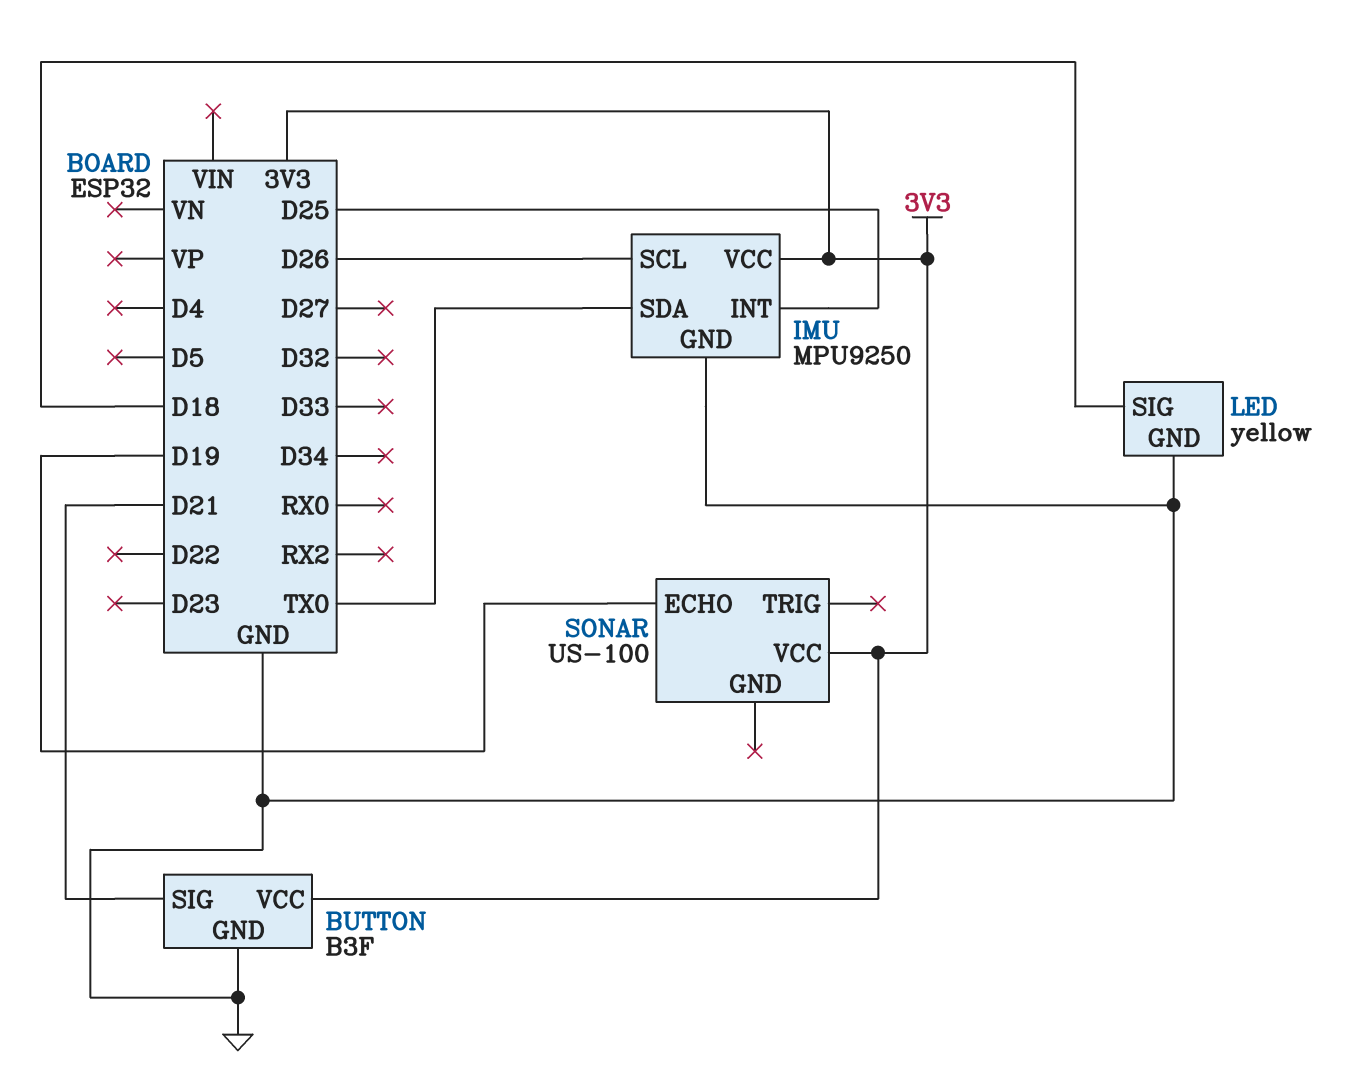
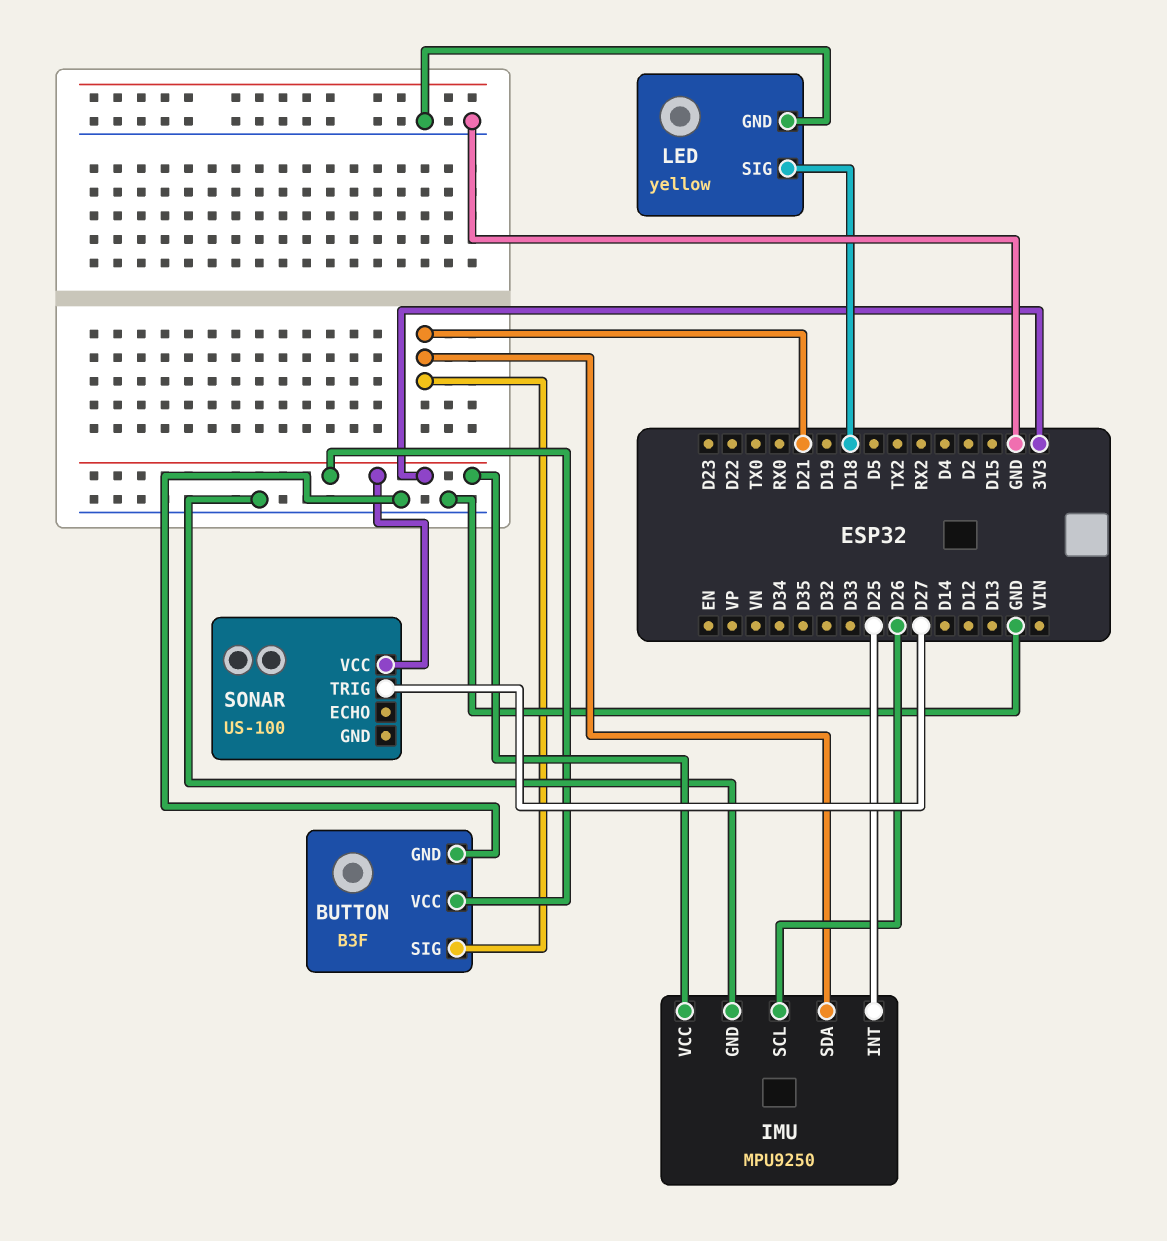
IMU pin SDA: TX0 -> D21
SONAR pin ECHO: D19 -> none
SONAR pin TRIG: none -> D27

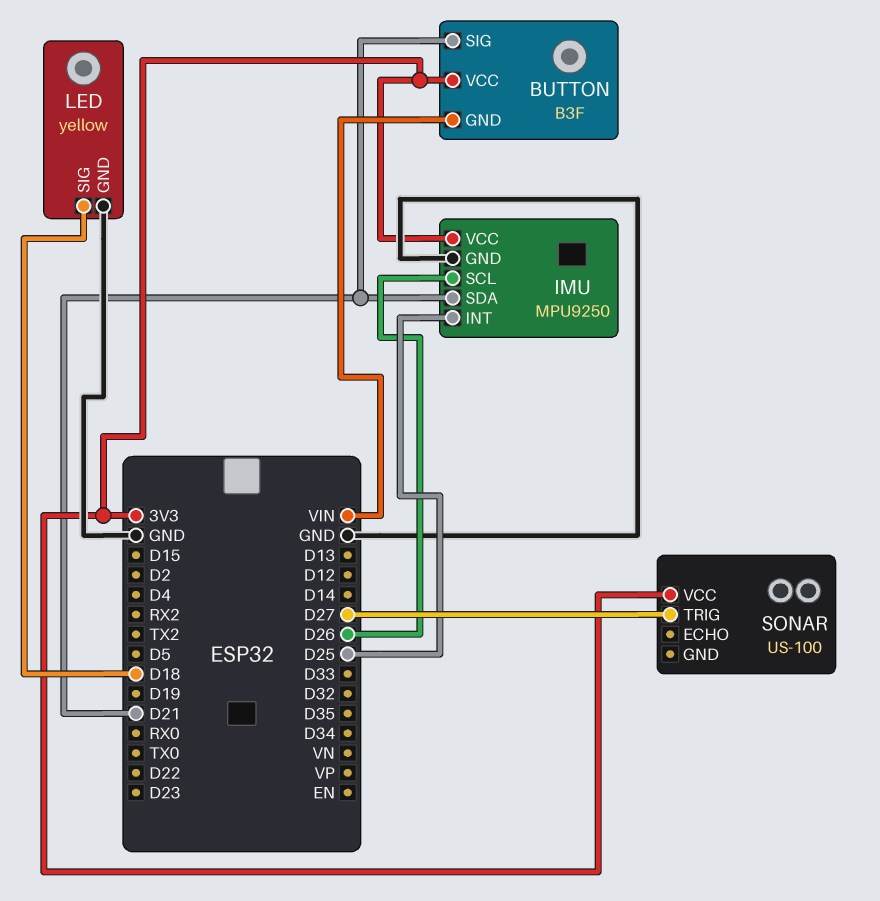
BUTTON pin GND: GND -> VIN

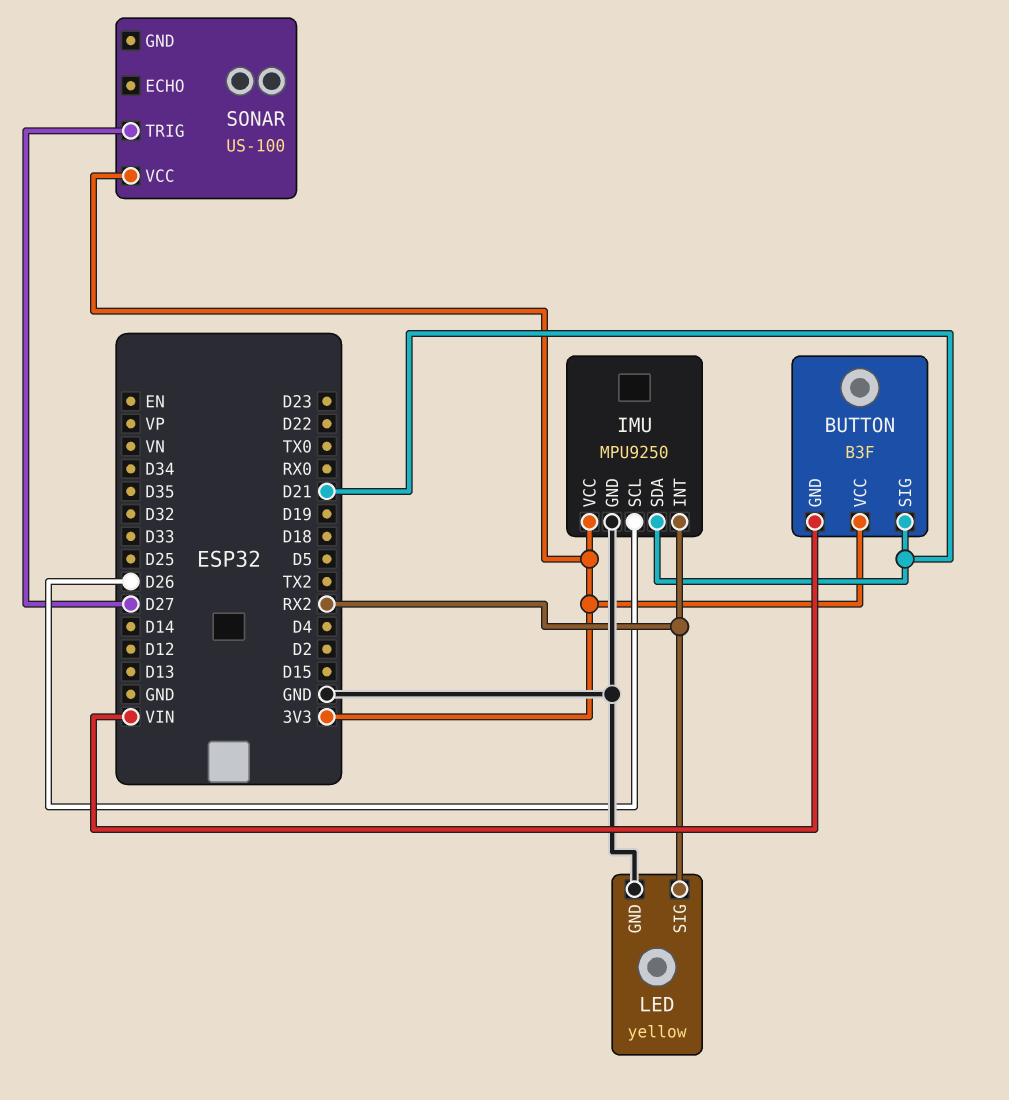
IMU pin INT: D25 -> RX2
LED pin SIG: D18 -> RX2

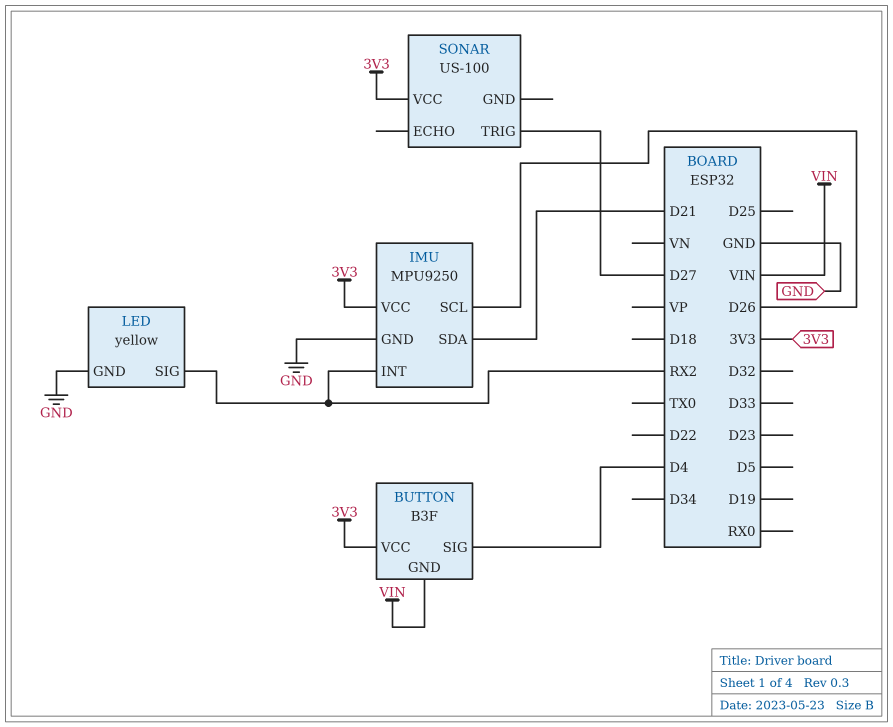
BUTTON pin SIG: D21 -> D4

